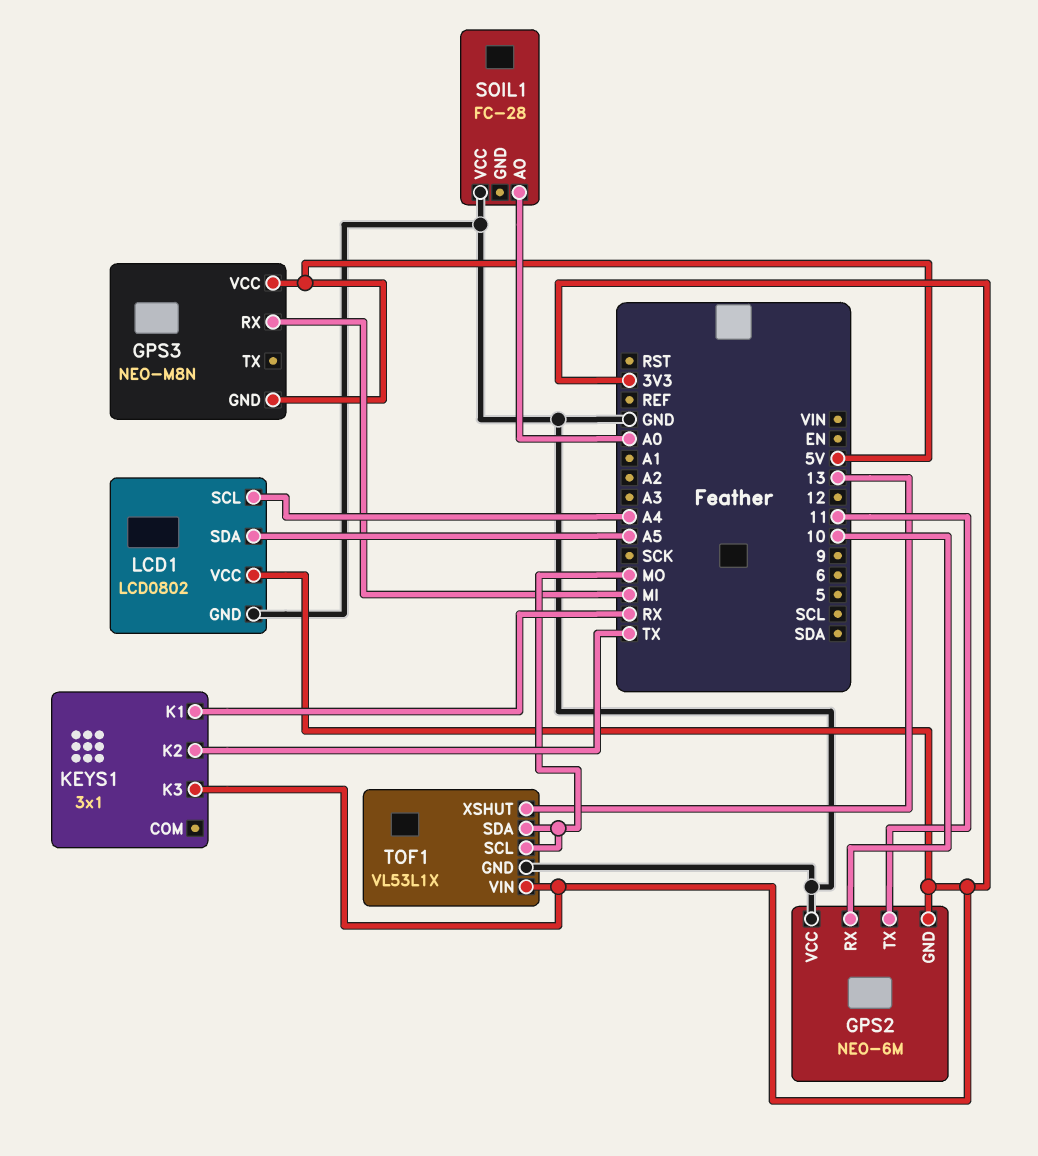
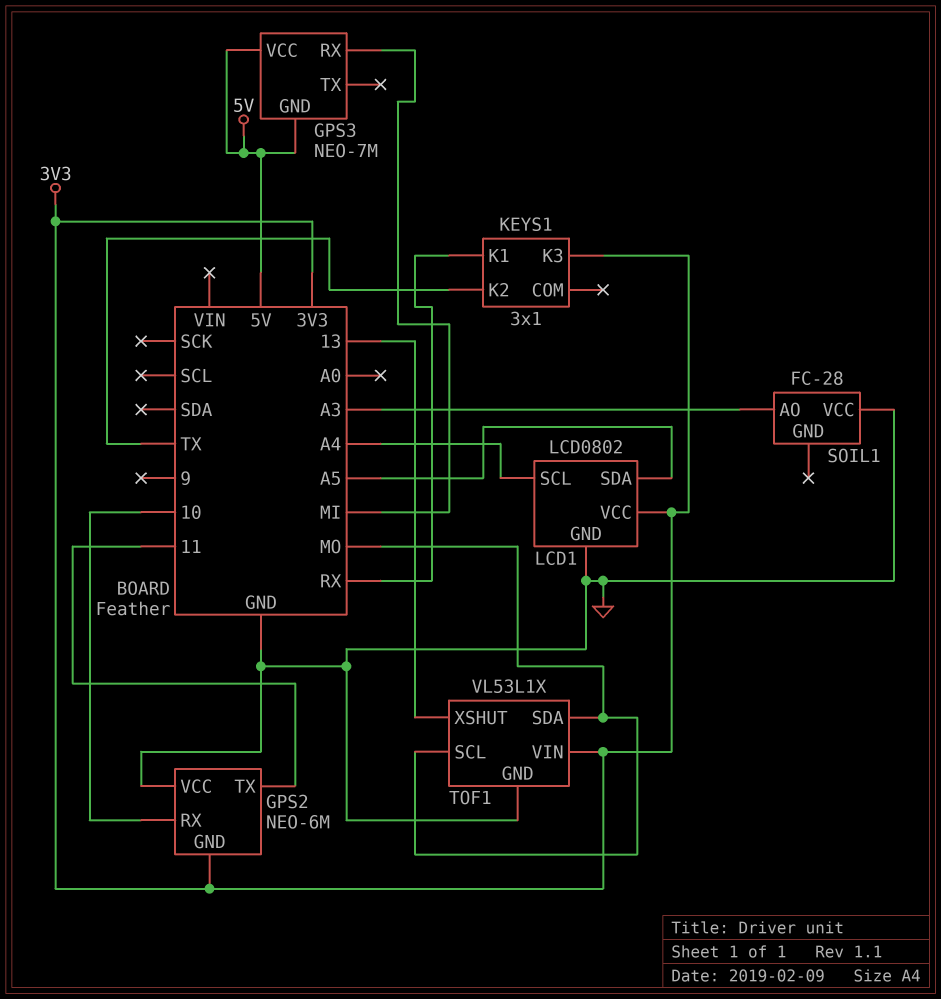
GPS3: NEO-M8N -> NEO-7M
SOIL1 pin AO: A0 -> A3

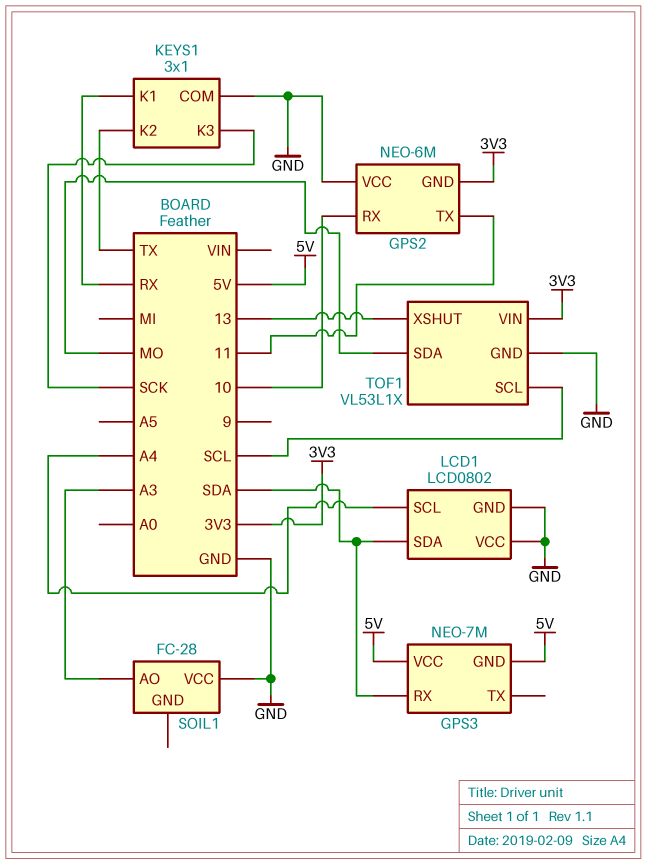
GPS3 pin RX: MI -> SDA
KEYS1 pin COM: none -> GND
KEYS1 pin K3: 3V3 -> SCK
LCD1 pin SDA: A5 -> SDA
LCD1 pin VCC: 3V3 -> GND
TOF1 pin SCL: MO -> SCL

